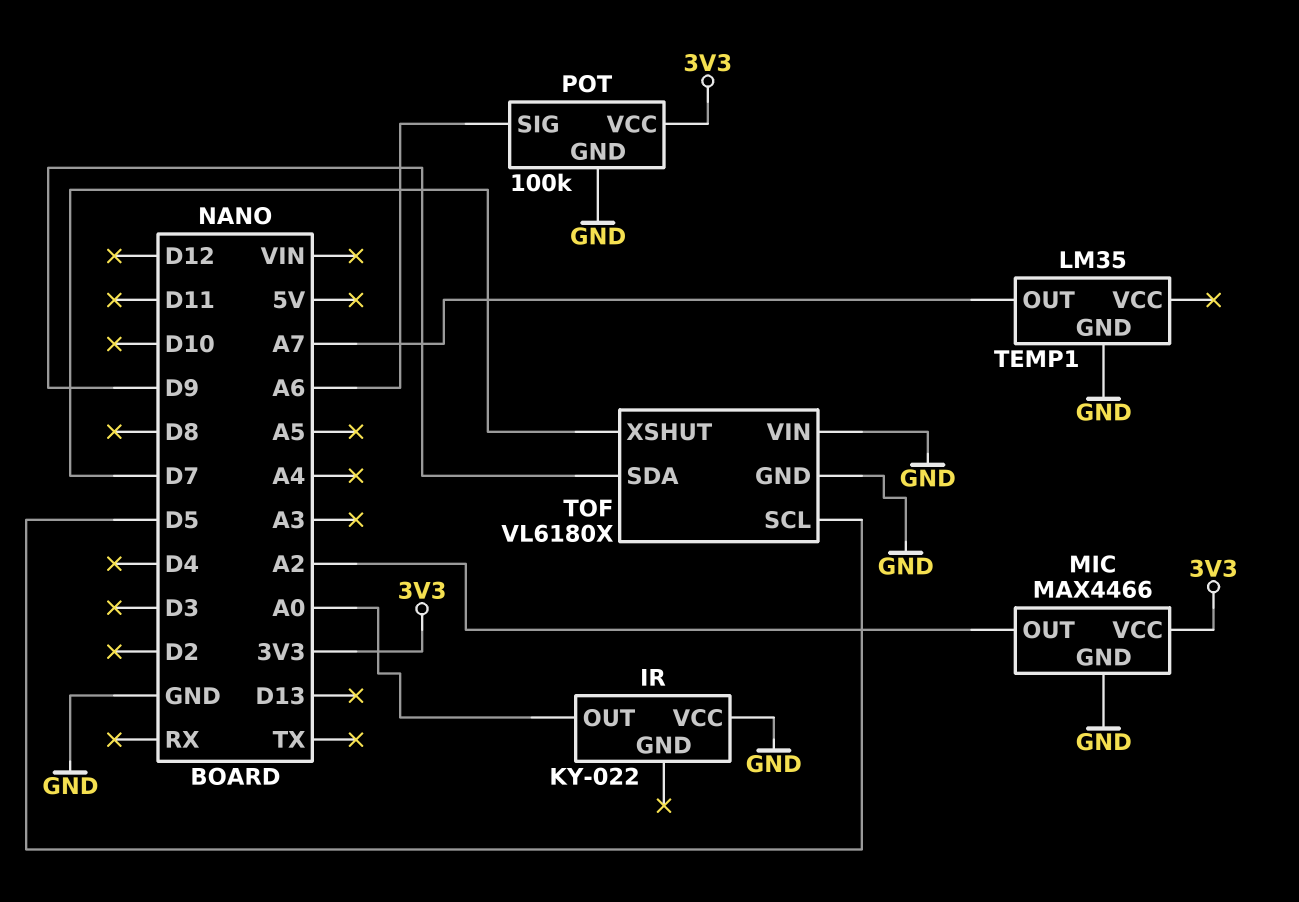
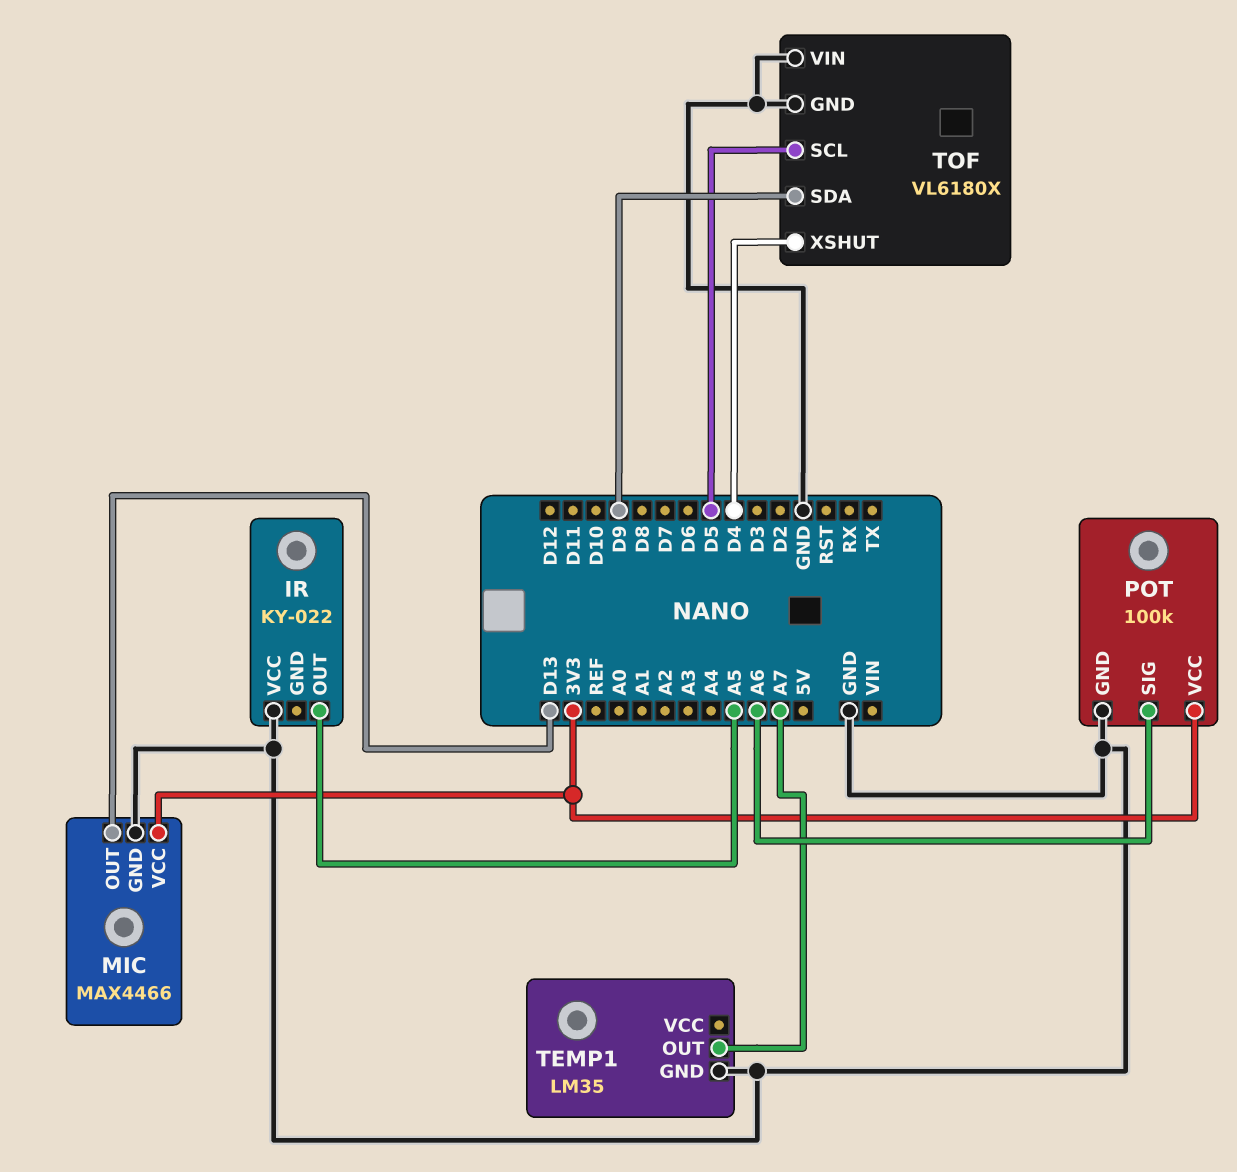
IR pin OUT: A0 -> A5
MIC pin OUT: A2 -> D13
TOF pin XSHUT: D7 -> D4

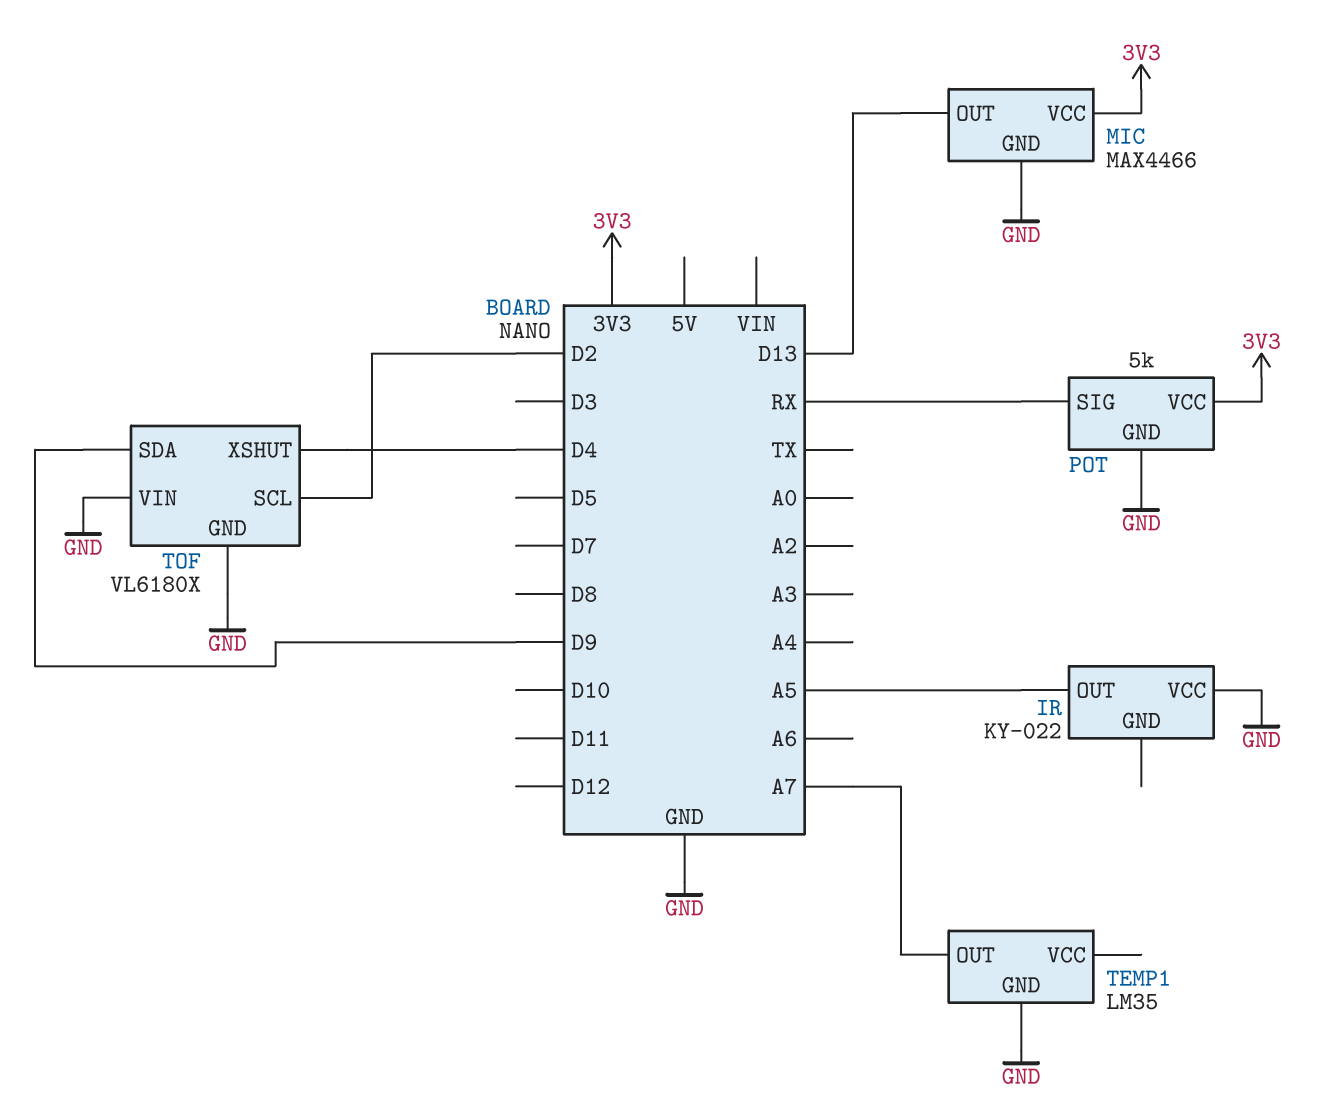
POT: 100k -> 5k
POT pin SIG: A6 -> RX
TOF pin SCL: D5 -> D2

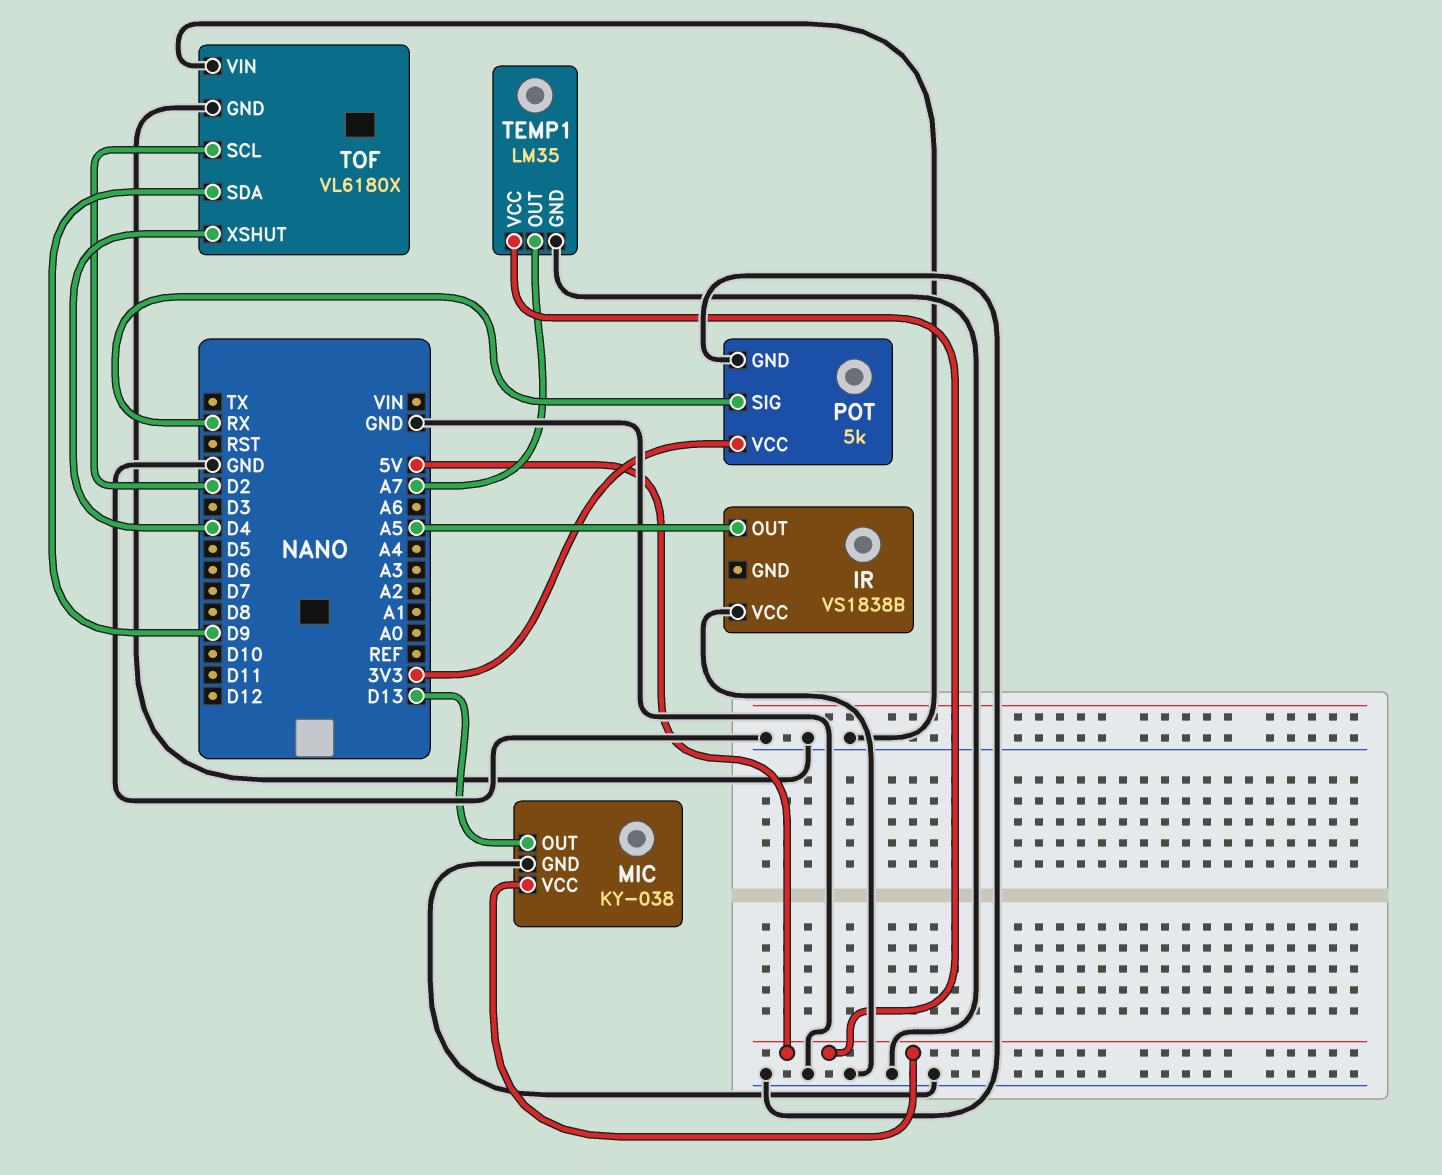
IR: KY-022 -> VS1838B
MIC: MAX4466 -> KY-038
MIC pin VCC: 3V3 -> 5V
TEMP1 pin VCC: none -> 5V

